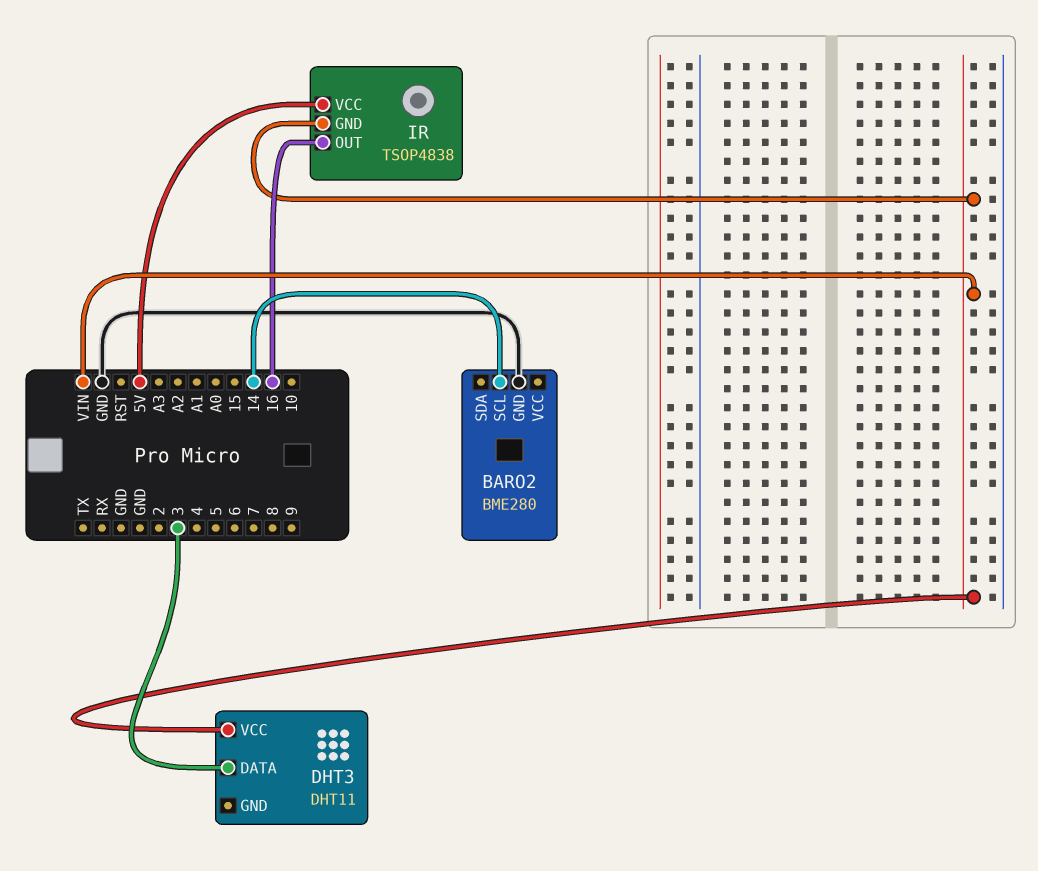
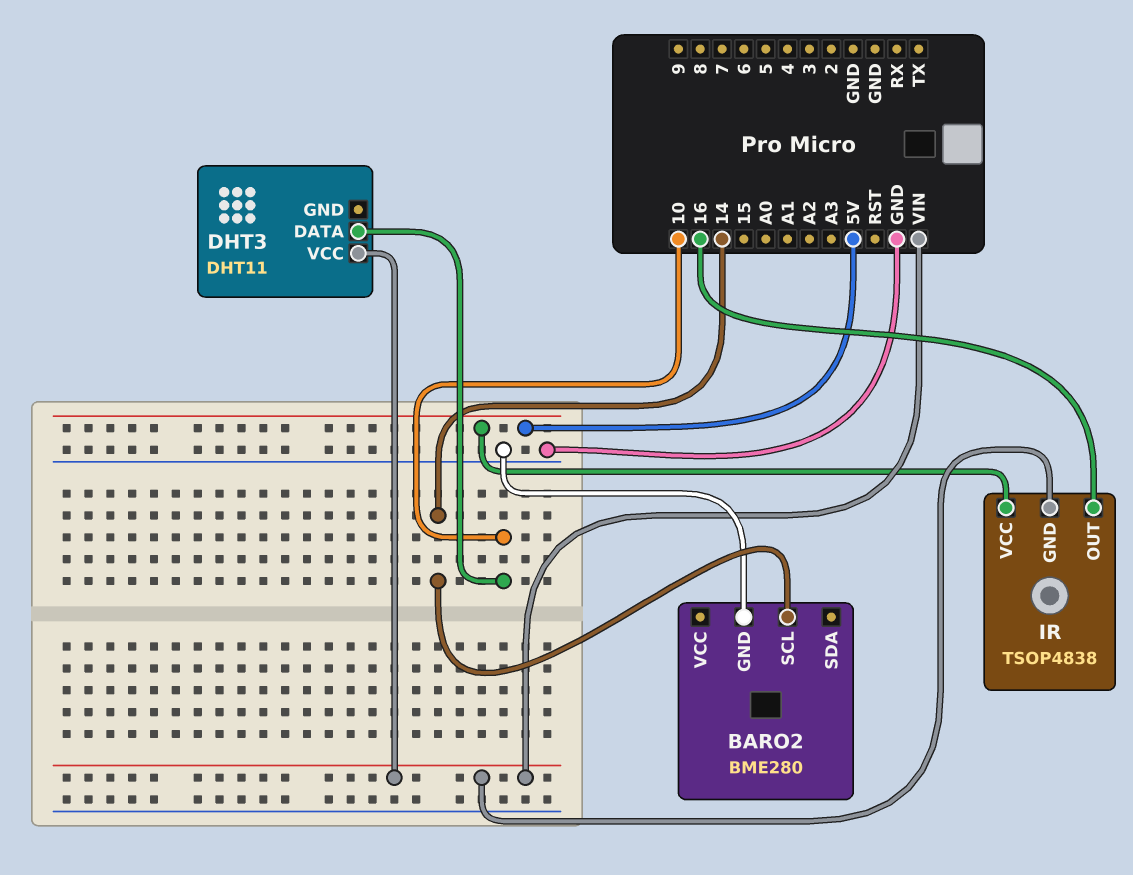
DHT3 pin DATA: 3 -> 10

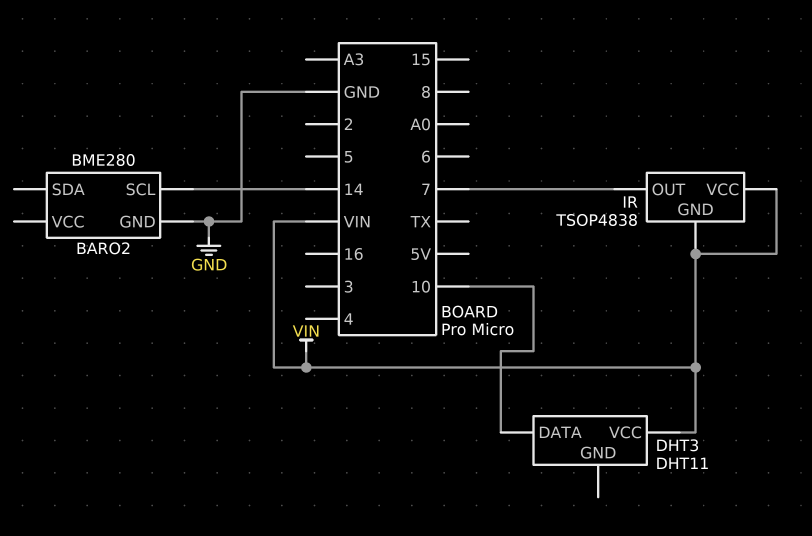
IR pin OUT: 16 -> 7
IR pin VCC: 5V -> VIN

